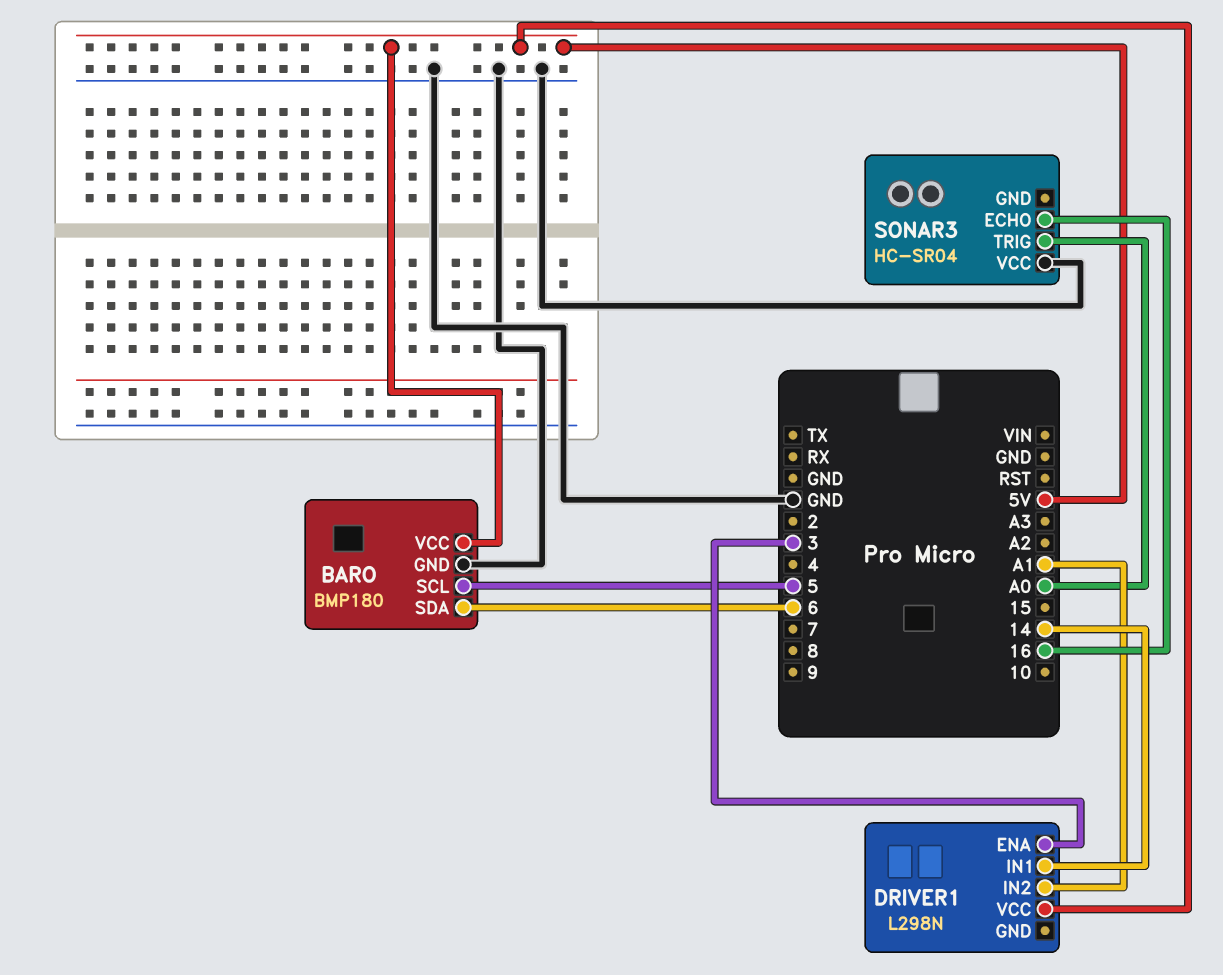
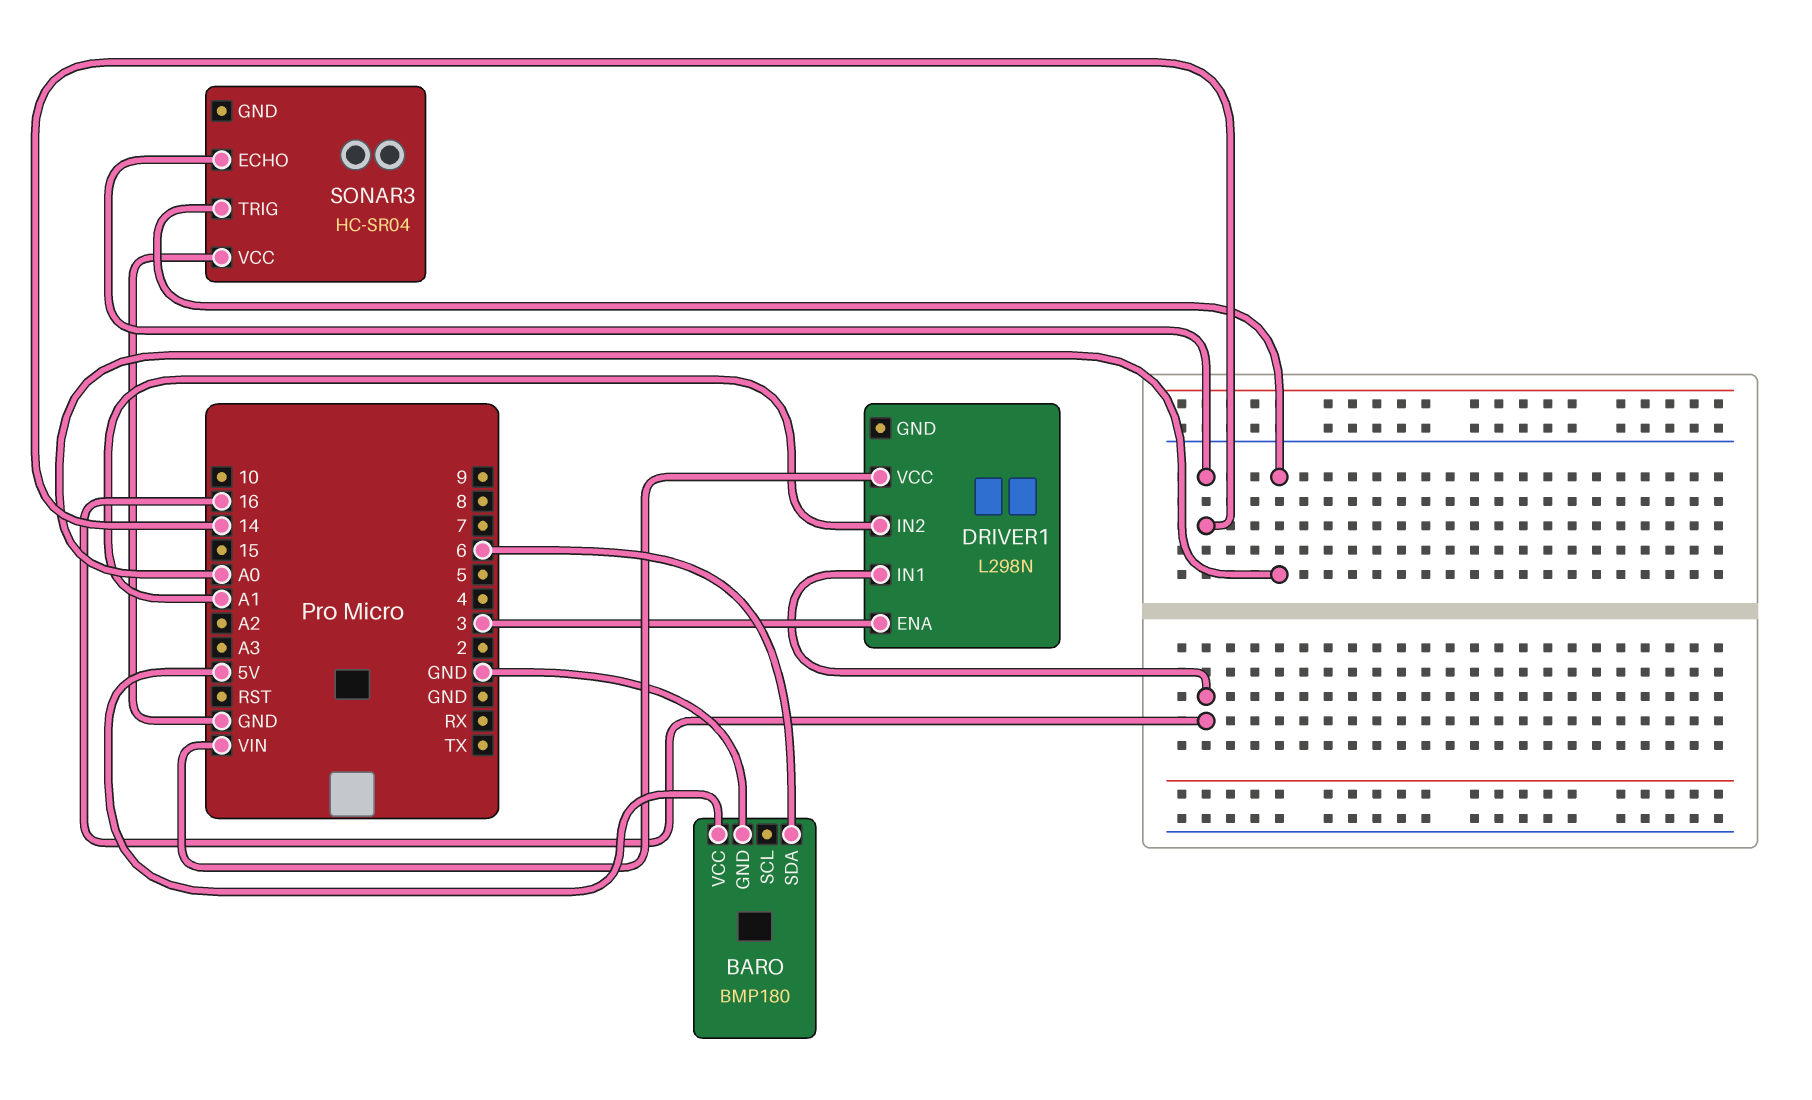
BARO pin SCL: 5 -> none
DRIVER1 pin IN1: 14 -> 16
DRIVER1 pin VCC: 5V -> VIN
SONAR3 pin ECHO: 16 -> 14

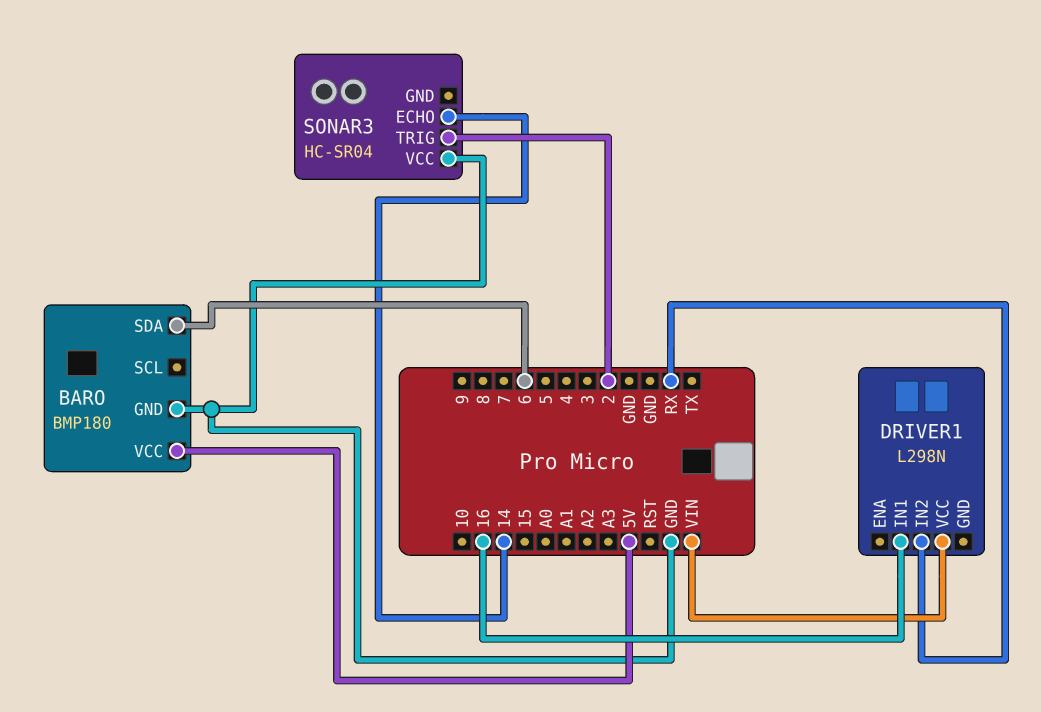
DRIVER1 pin ENA: 3 -> none
DRIVER1 pin IN2: A1 -> RX
SONAR3 pin TRIG: A0 -> 2

